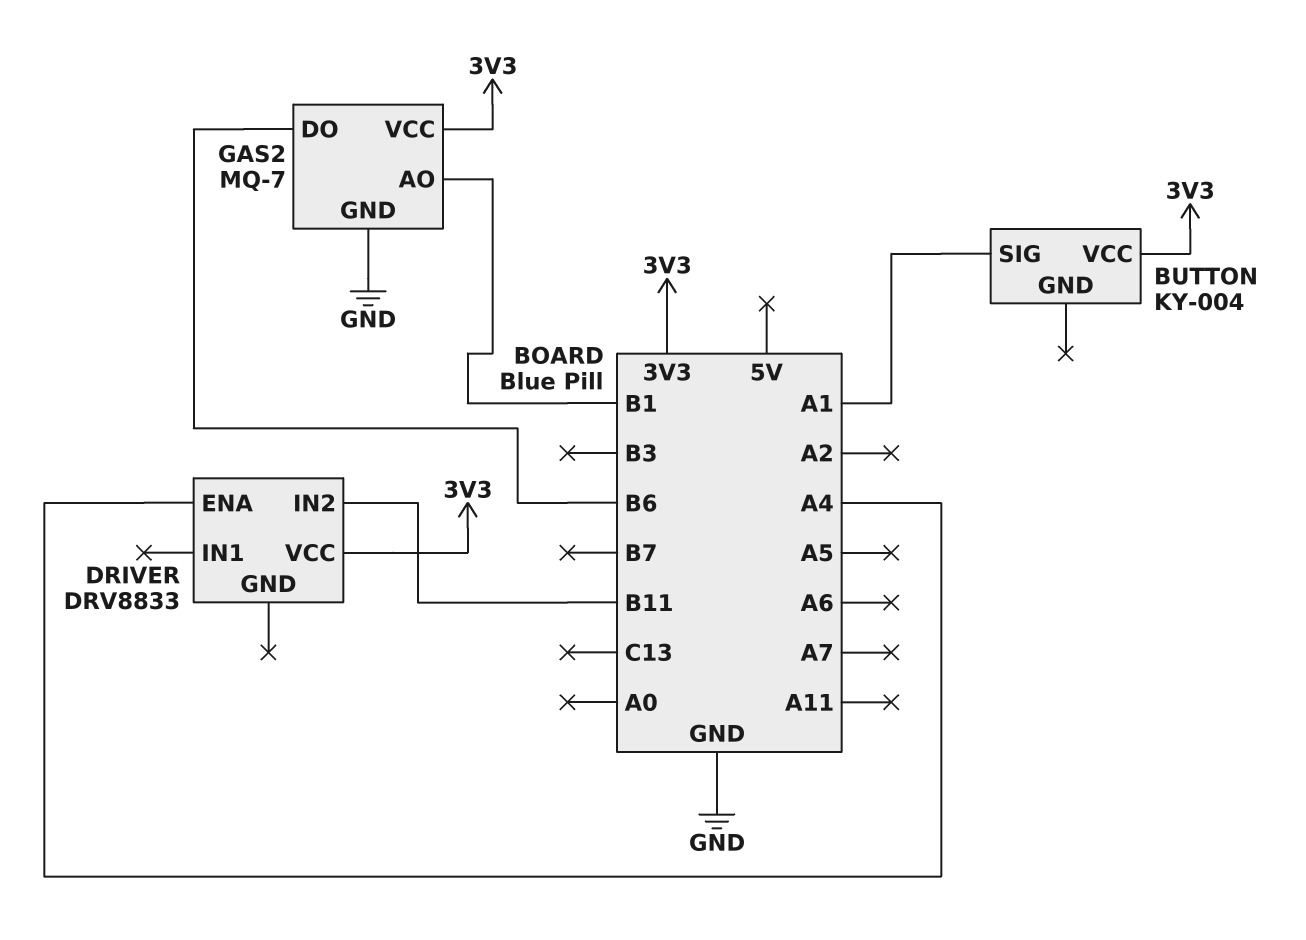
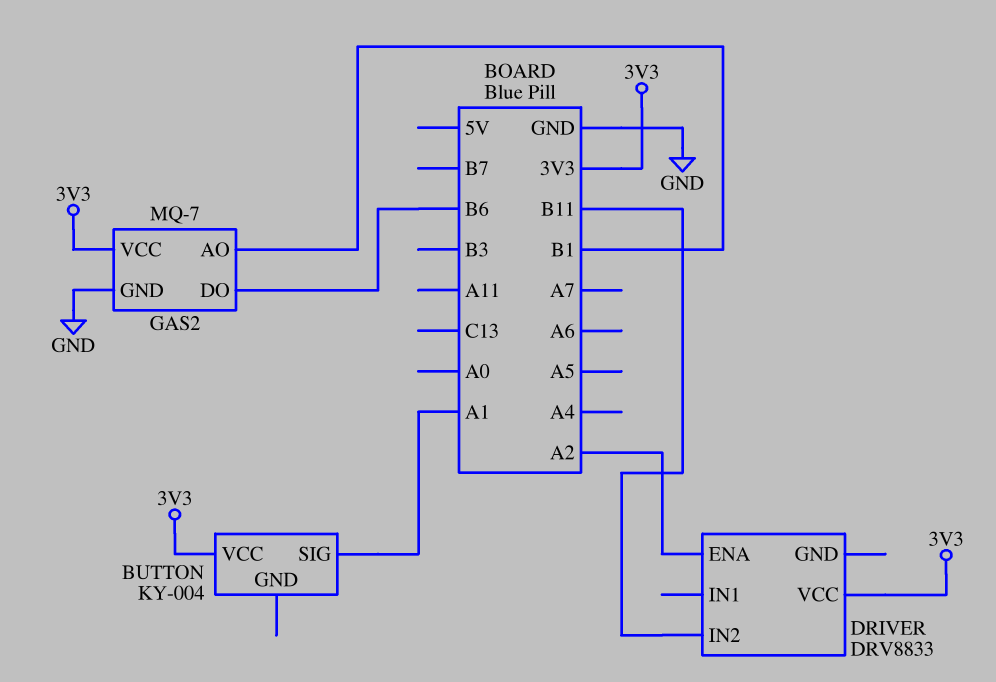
DRIVER pin ENA: A4 -> A2

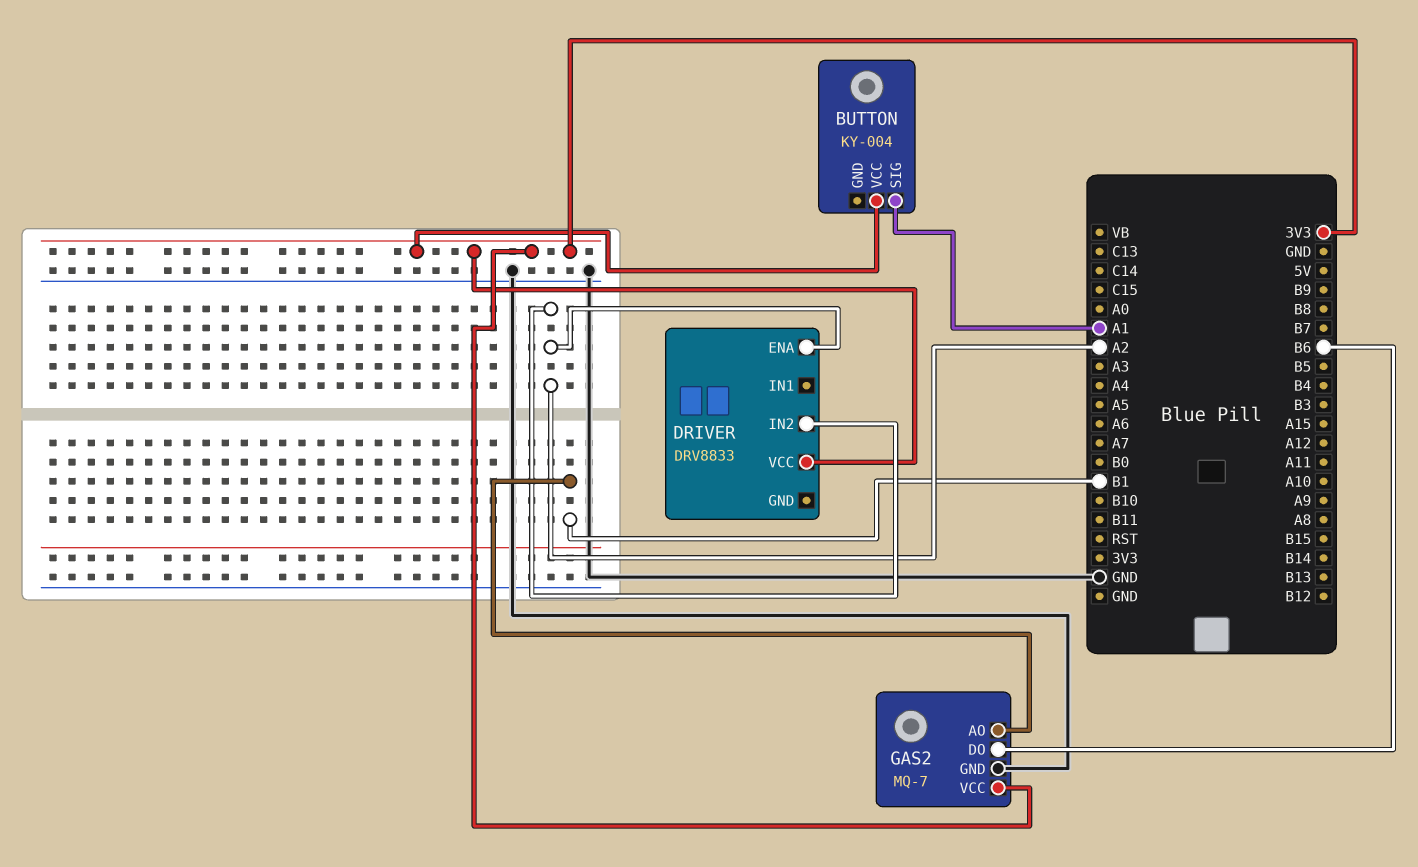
DRIVER pin IN2: B11 -> A2

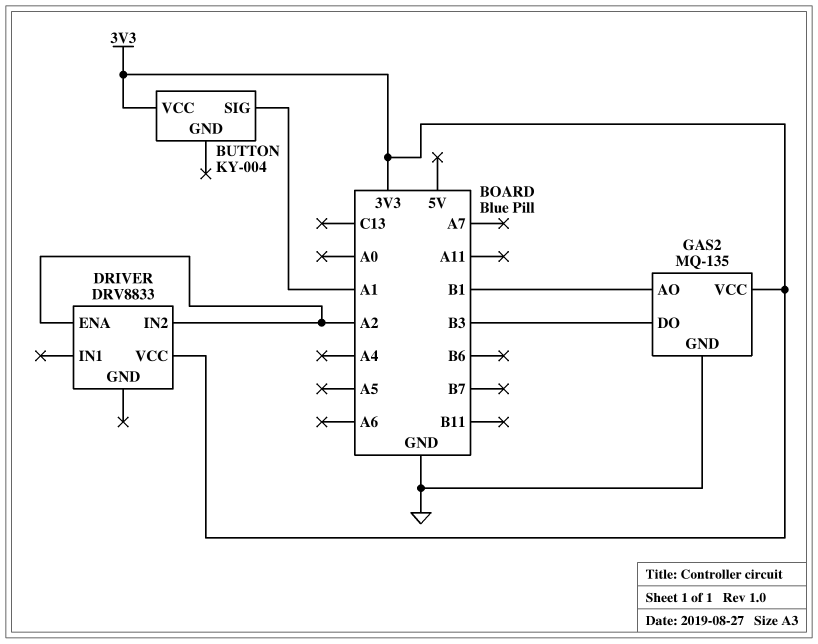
GAS2: MQ-7 -> MQ-135
GAS2 pin DO: B6 -> B3

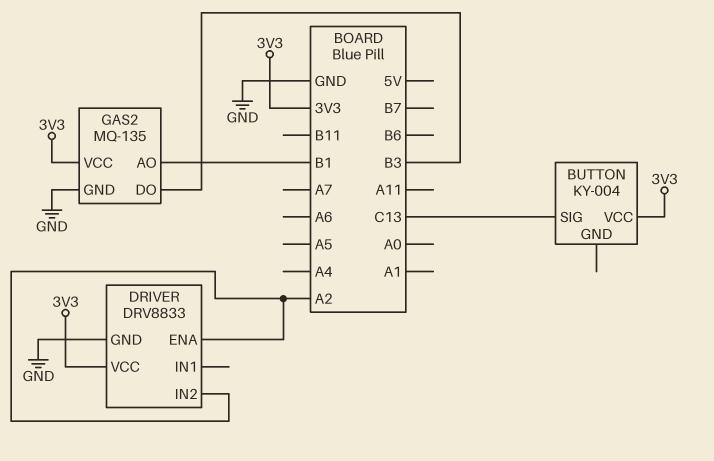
BUTTON pin SIG: A1 -> C13
DRIVER pin GND: none -> GND

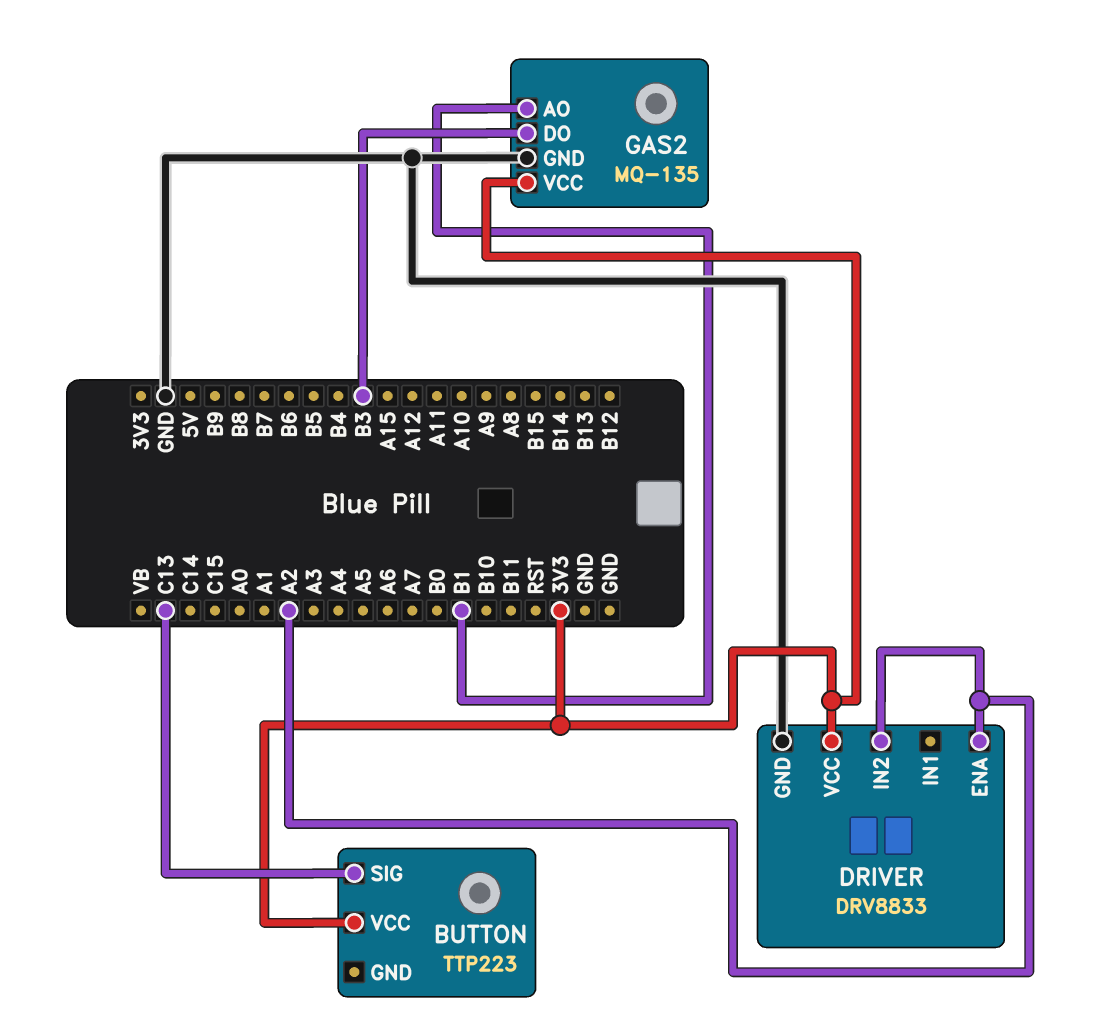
BUTTON: KY-004 -> TTP223

